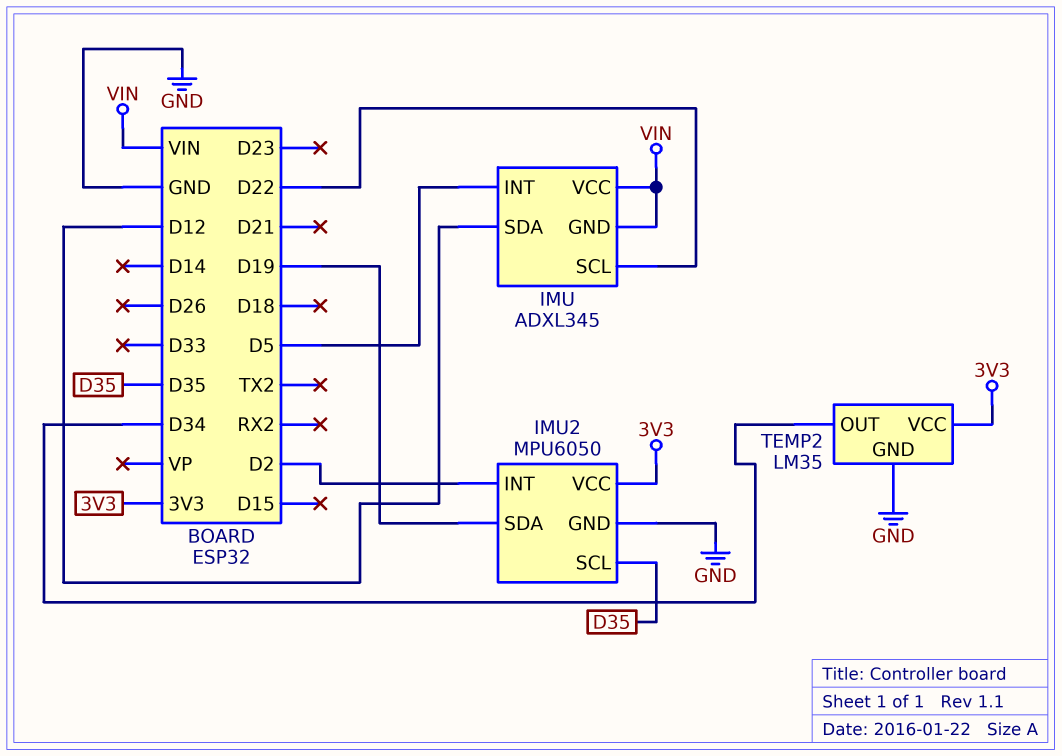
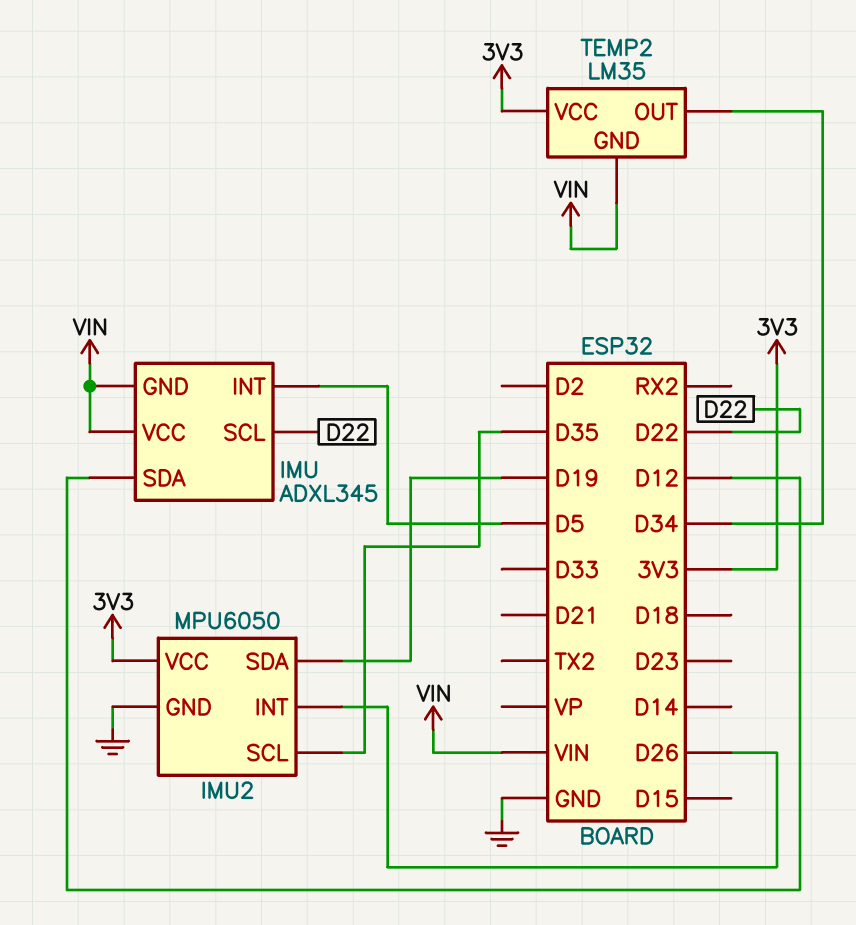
IMU2 pin INT: D2 -> D26
TEMP2 pin GND: GND -> VIN

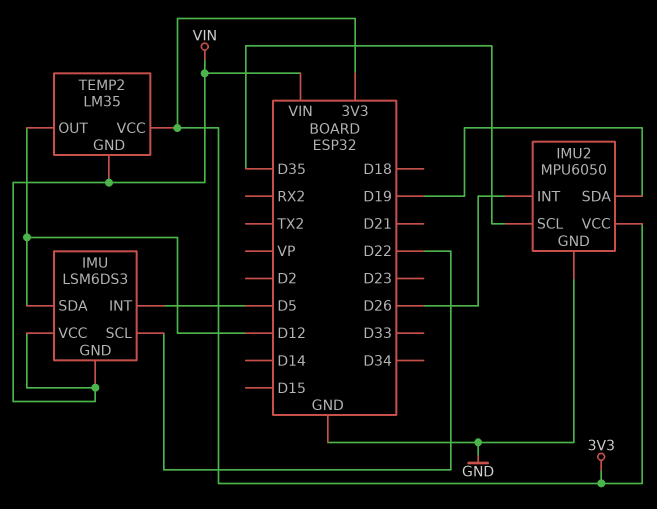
IMU: ADXL345 -> LSM6DS3
TEMP2 pin OUT: D34 -> D12

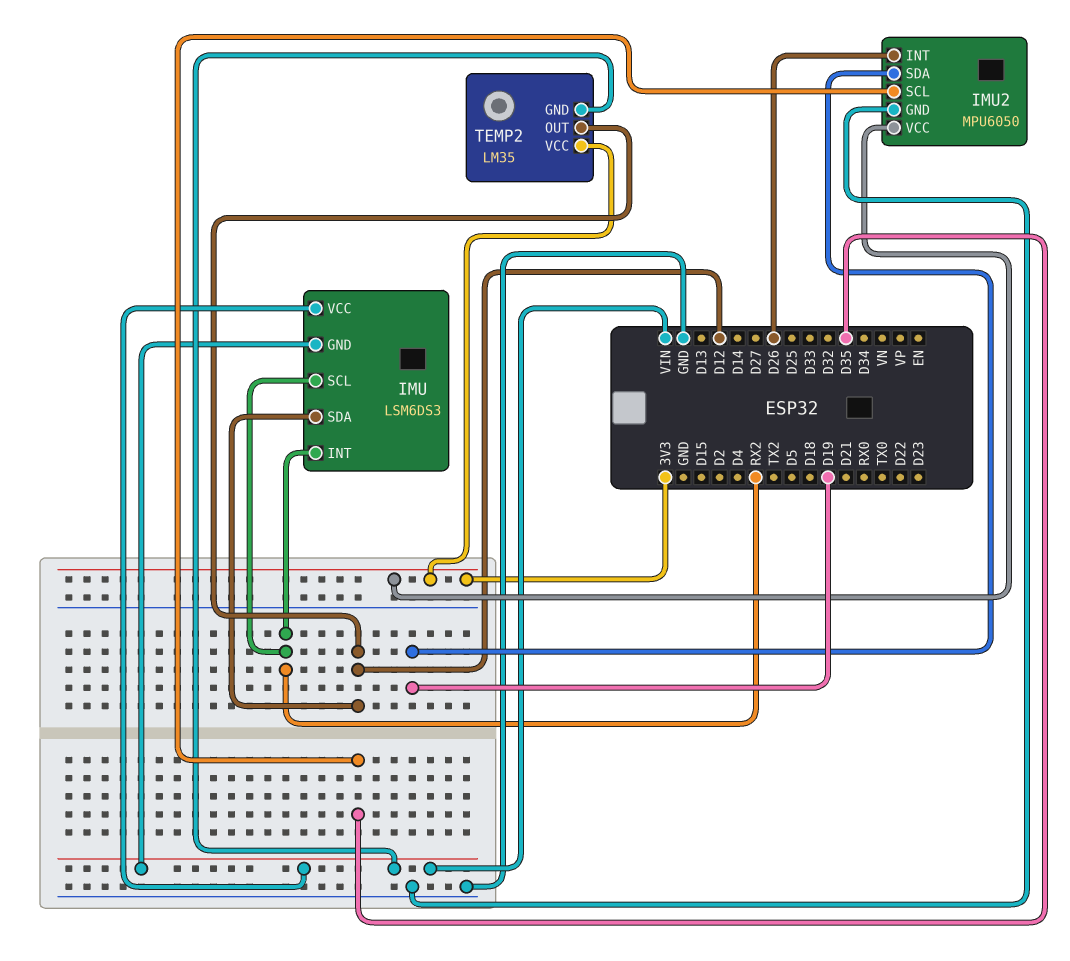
IMU pin INT: D5 -> RX2
IMU pin SCL: D22 -> RX2

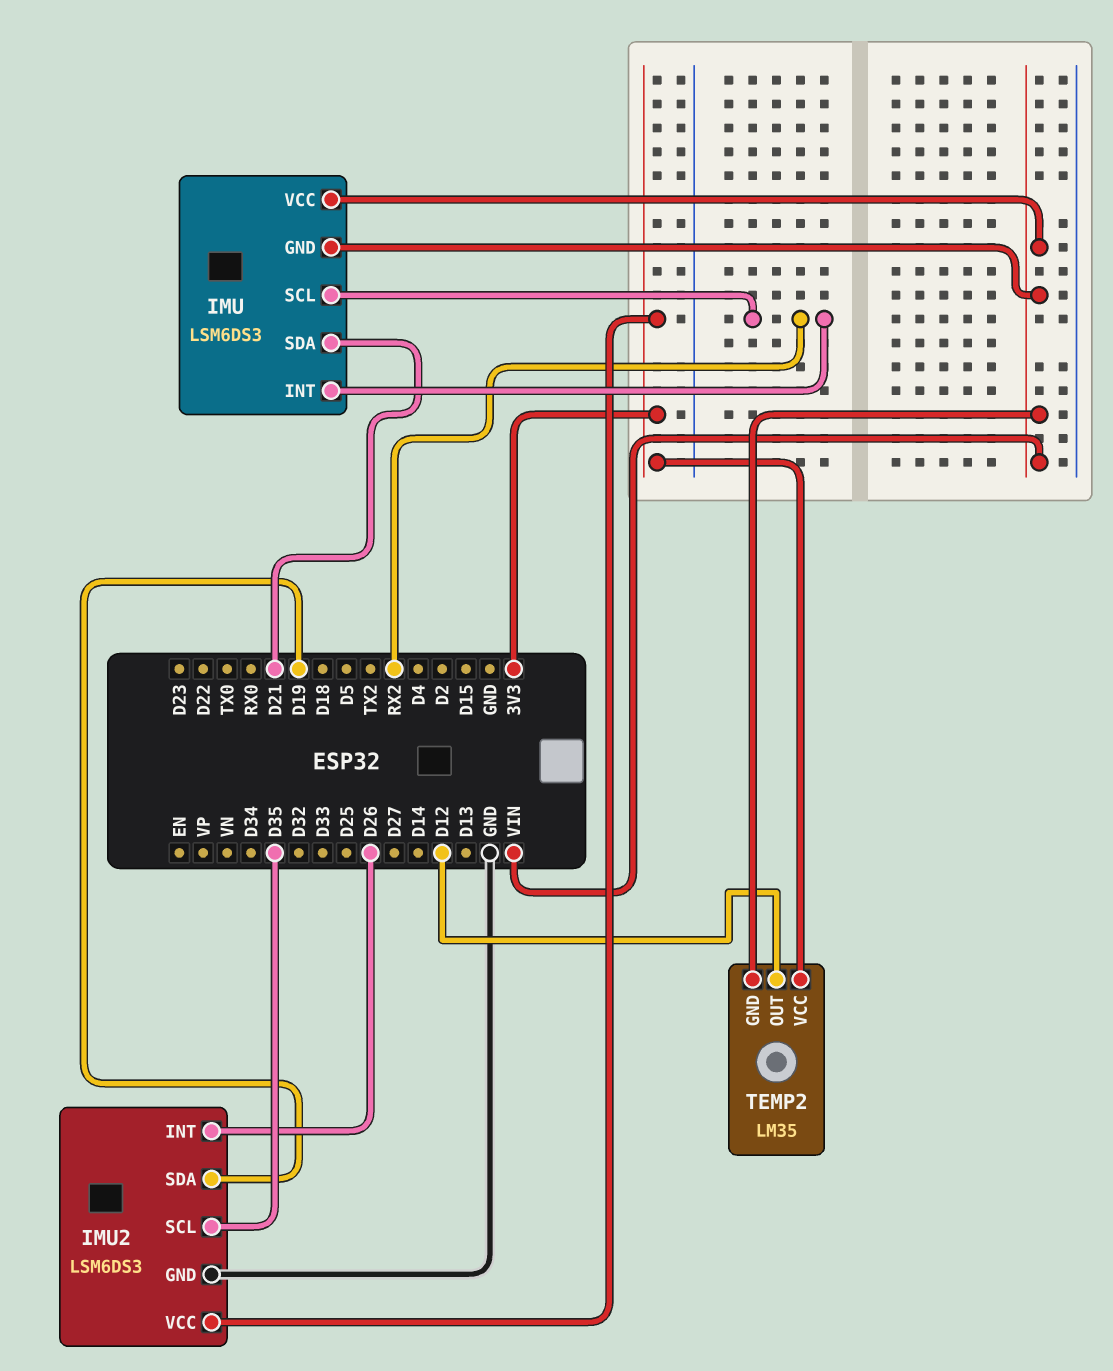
IMU pin SDA: D12 -> D21
IMU2: MPU6050 -> LSM6DS3

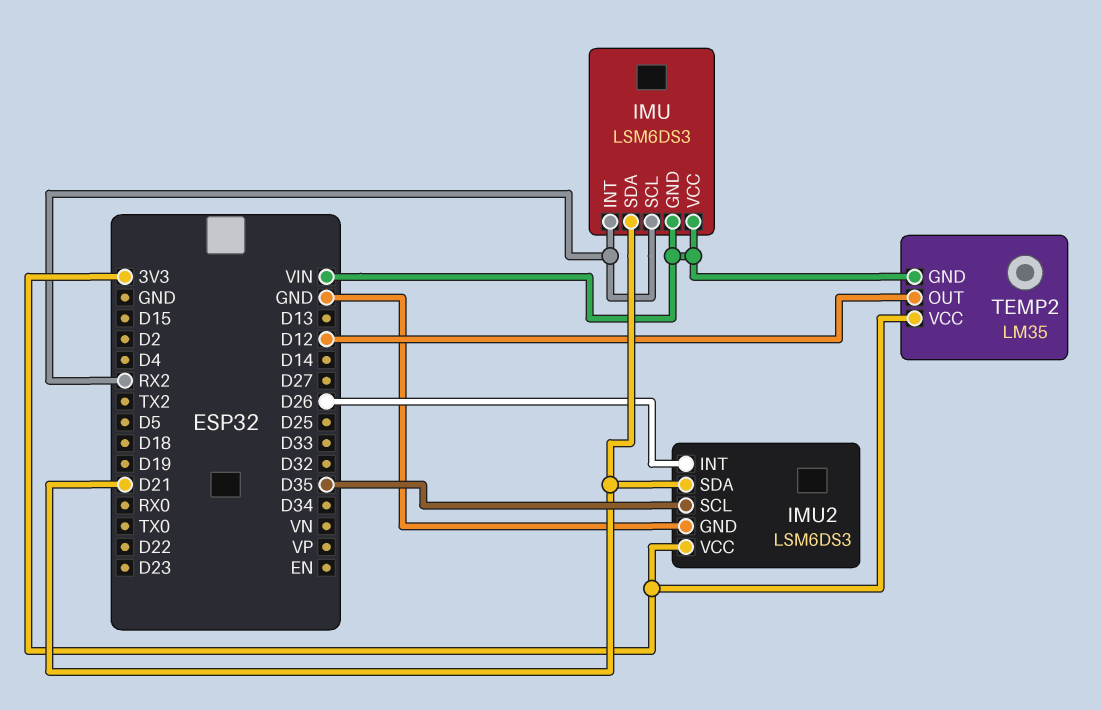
IMU2 pin SDA: D19 -> D21

